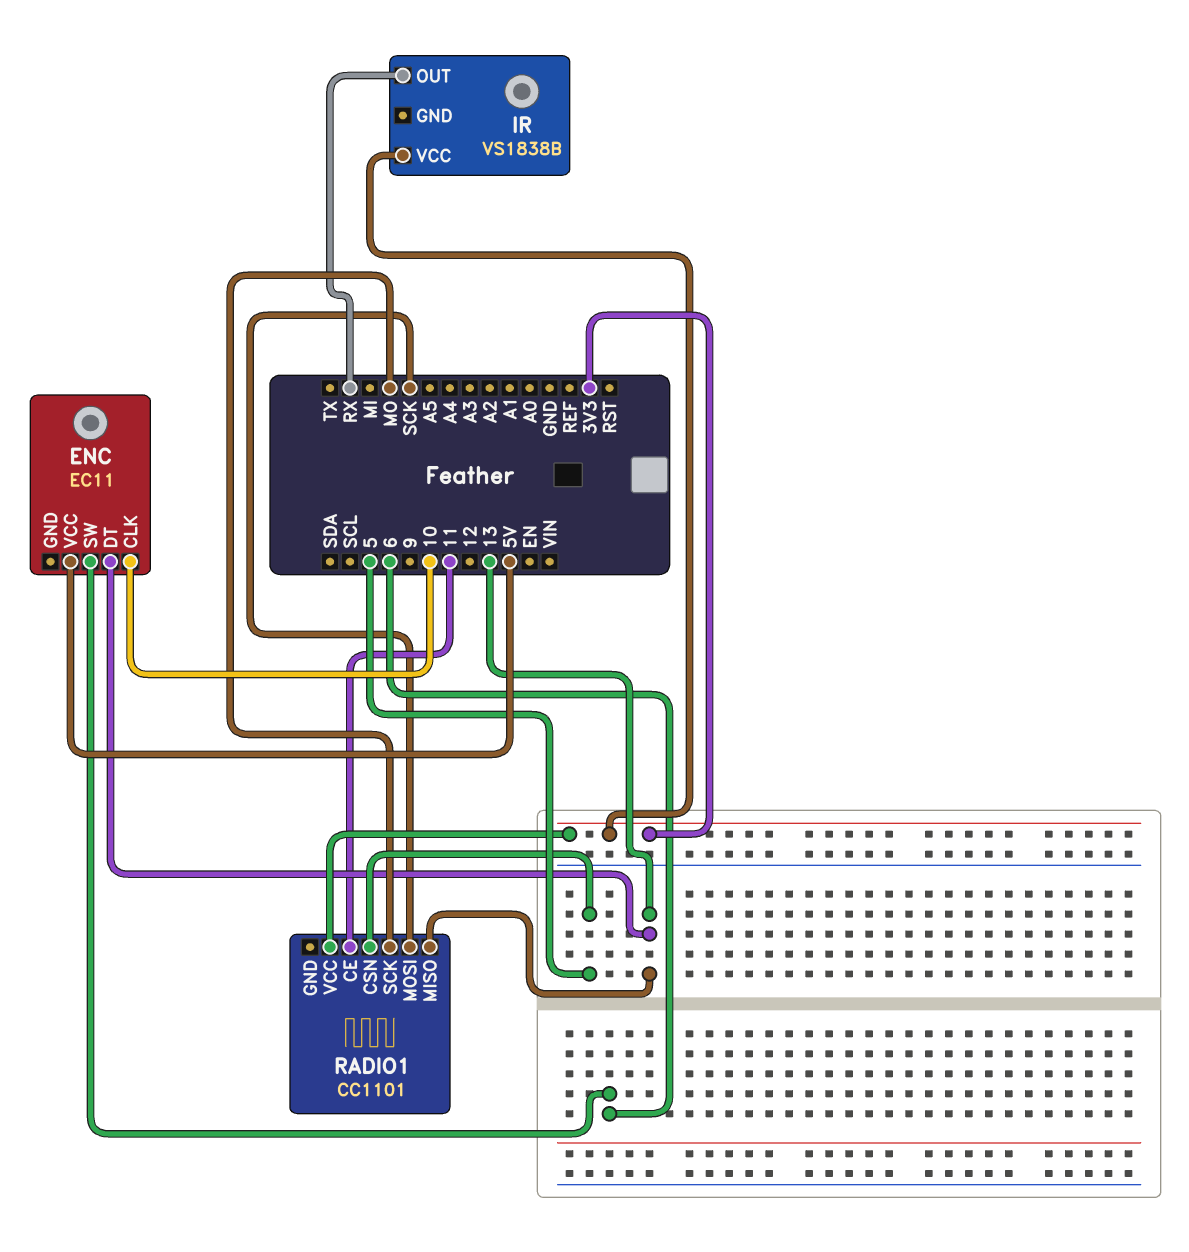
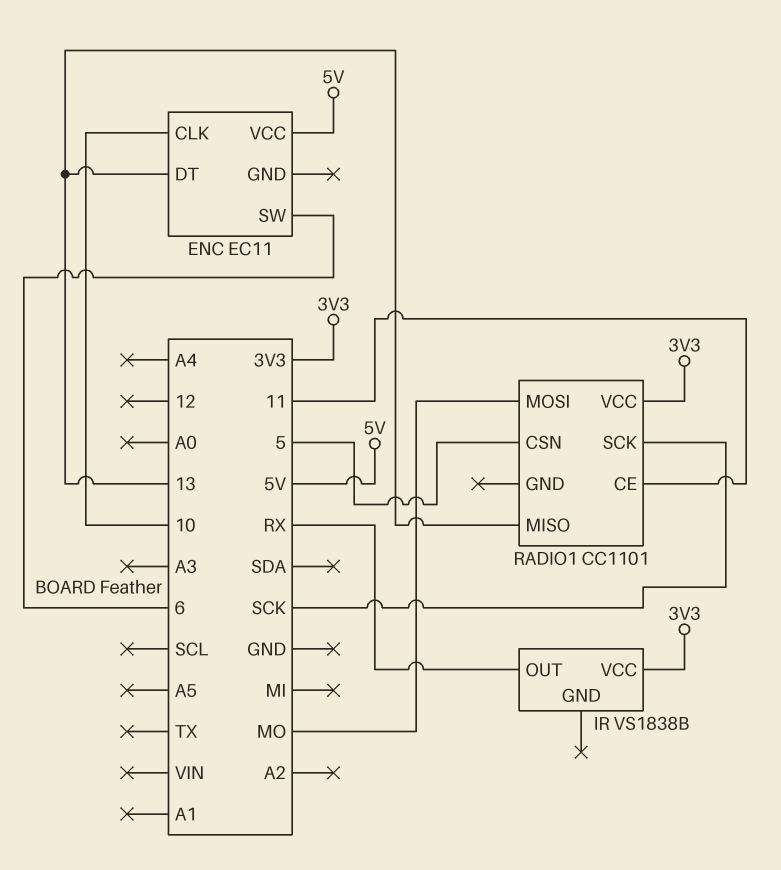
RADIO1 pin MOSI: SCK -> MO
RADIO1 pin SCK: MO -> SCK

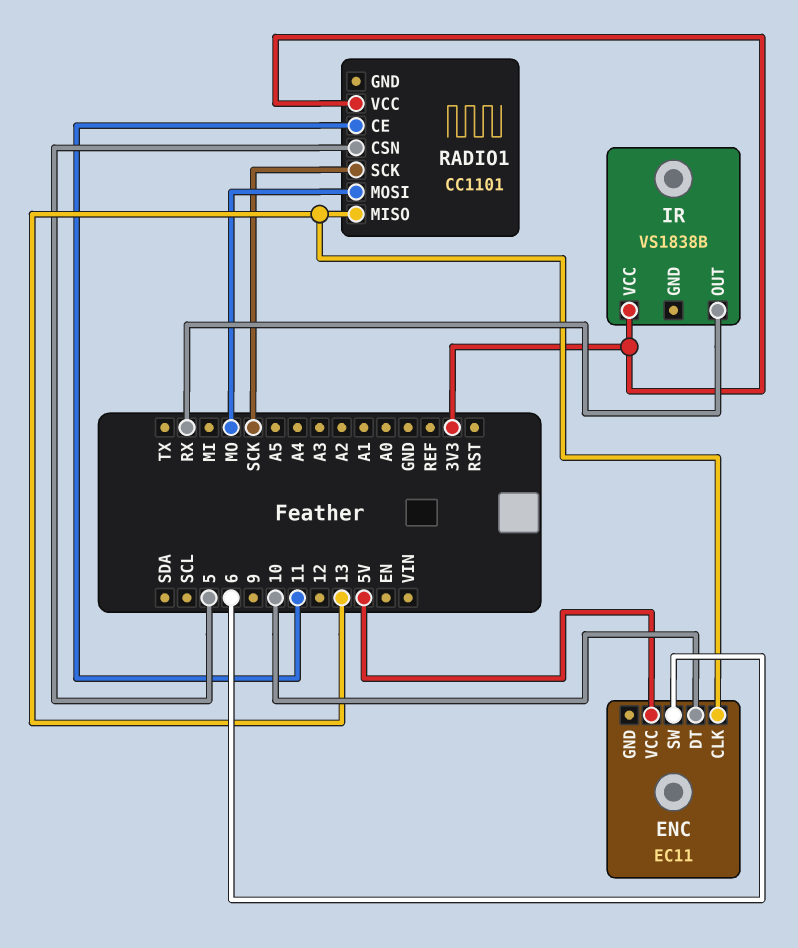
ENC pin CLK: 10 -> 13
ENC pin DT: 13 -> 10

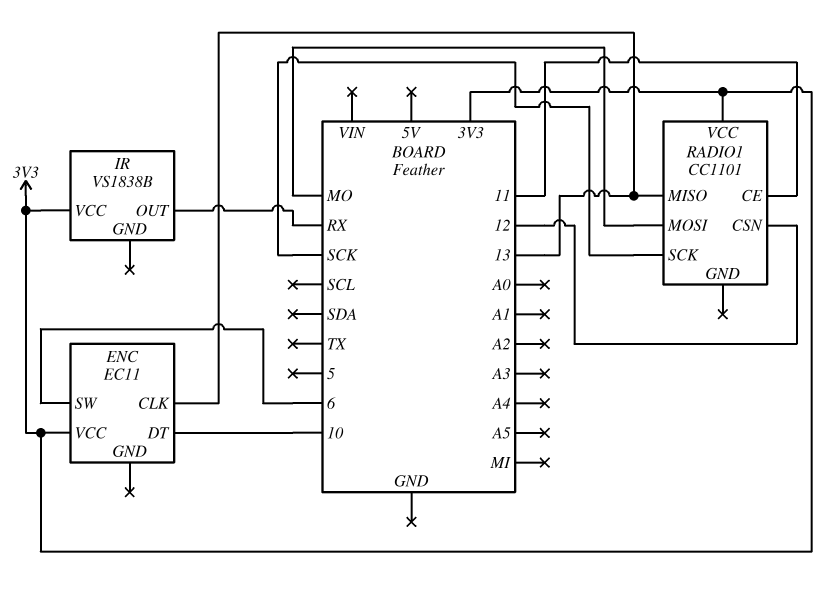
ENC pin VCC: 5V -> 3V3
RADIO1 pin CSN: 5 -> 12

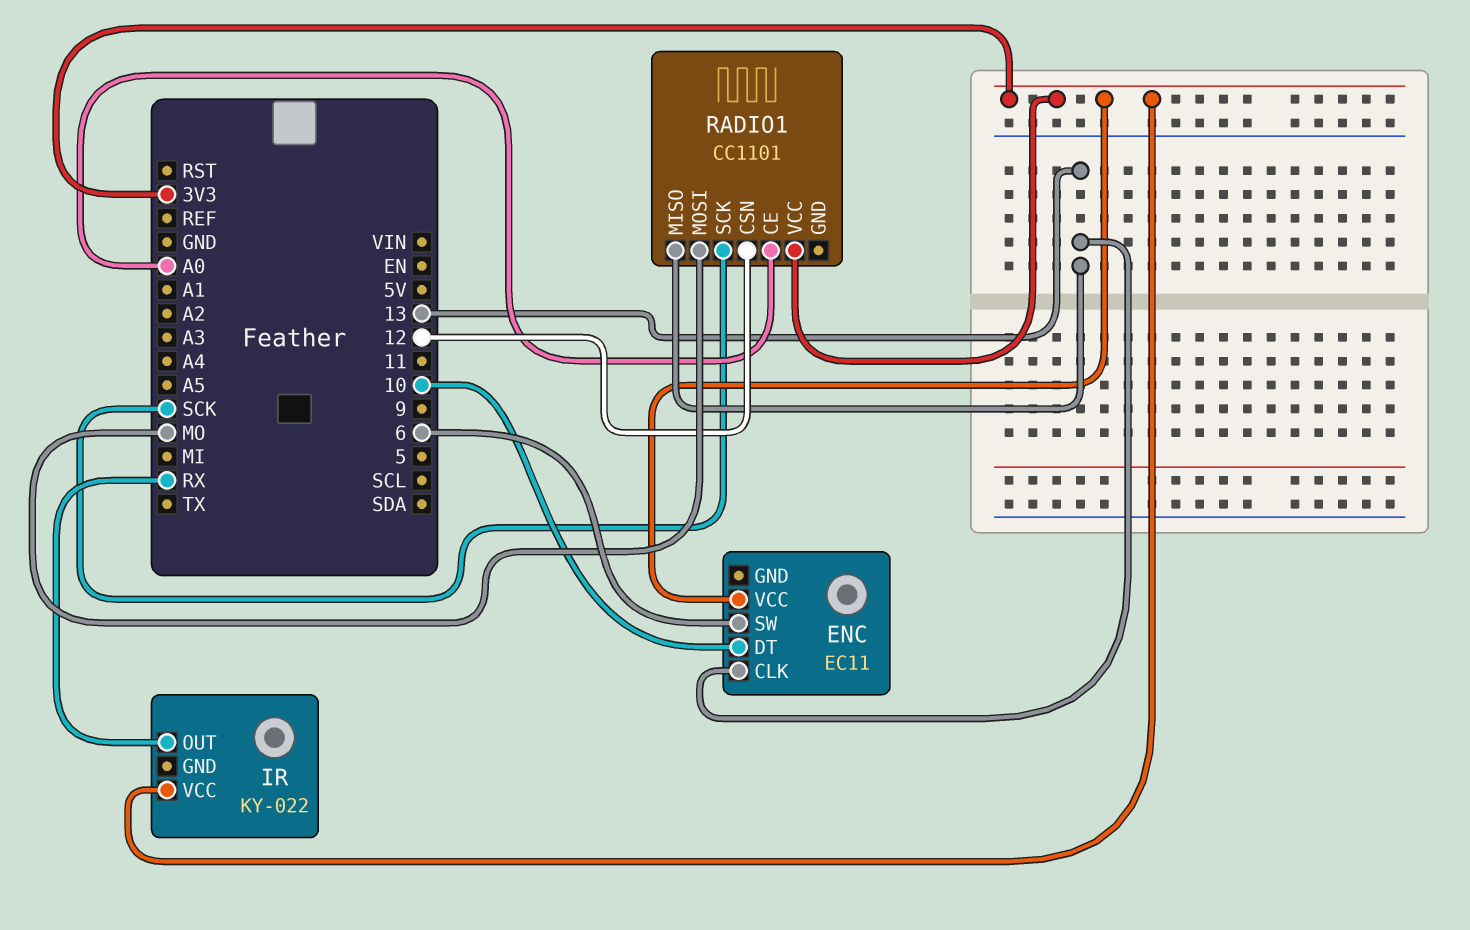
IR: VS1838B -> KY-022
RADIO1 pin CE: 11 -> A0

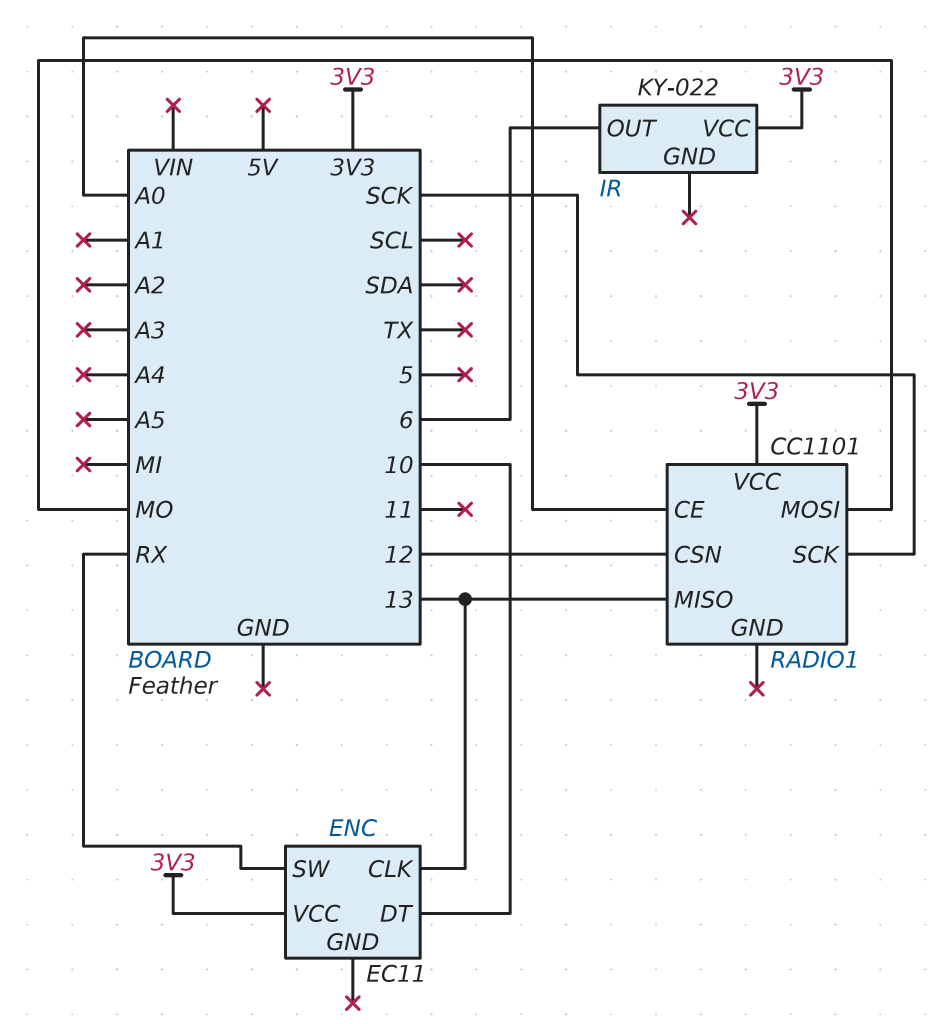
ENC pin SW: 6 -> RX
IR pin OUT: RX -> 6

